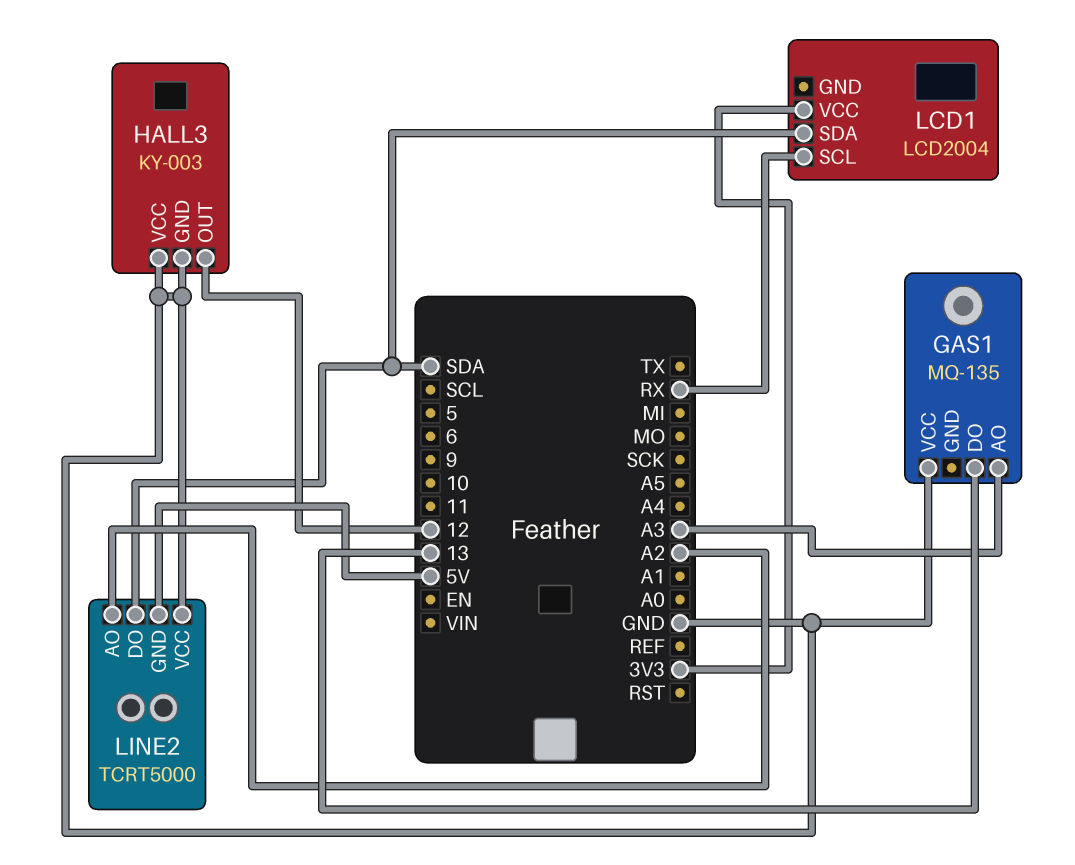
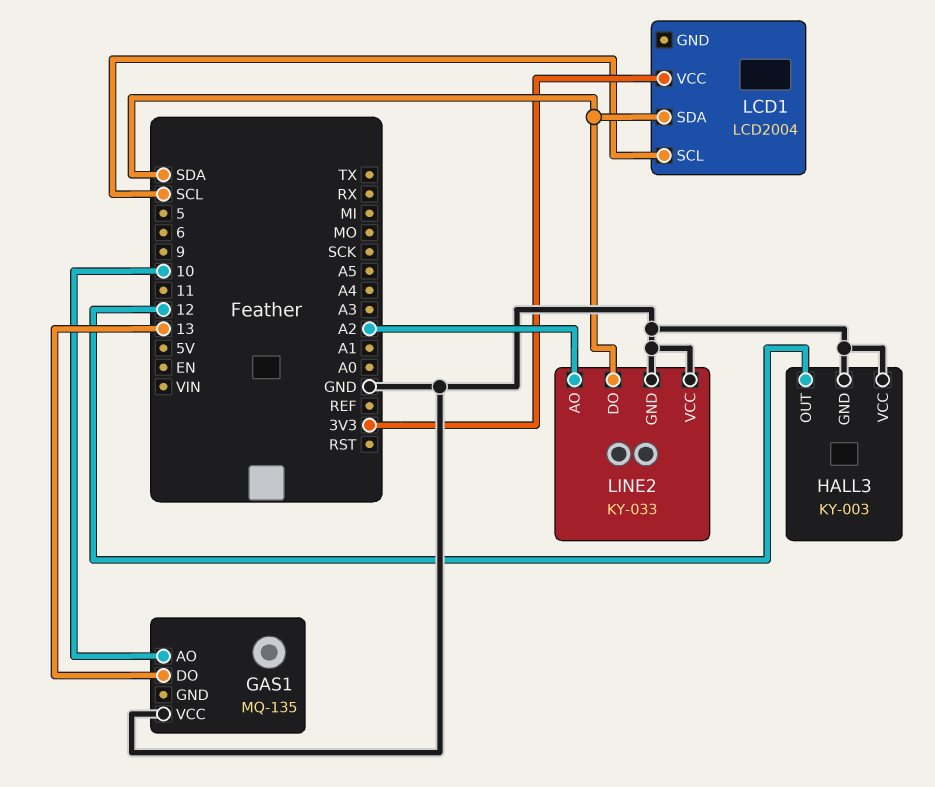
GAS1 pin AO: A3 -> 10
LCD1 pin SCL: RX -> SCL
LINE2: TCRT5000 -> KY-033
LINE2 pin GND: 5V -> GND

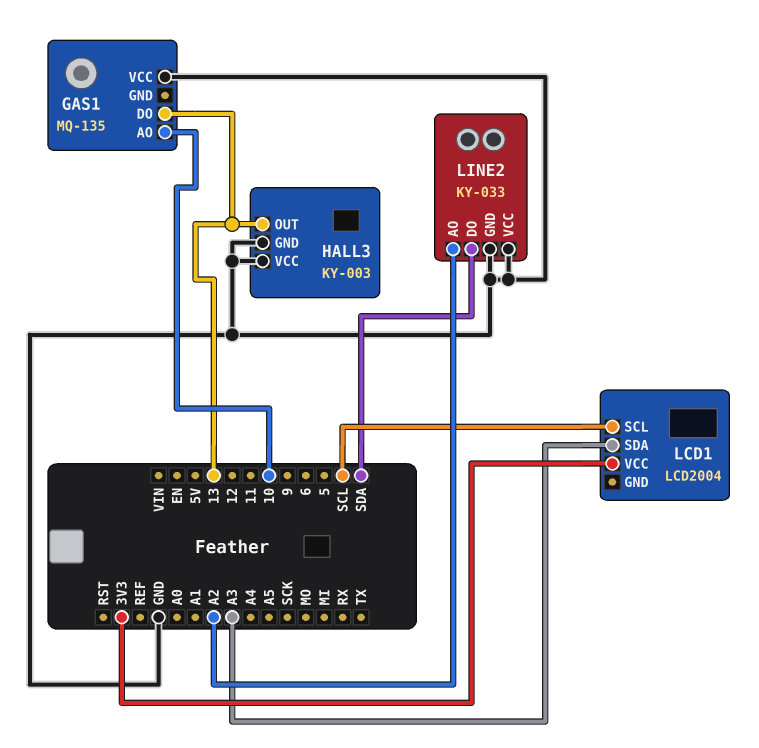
HALL3 pin OUT: 12 -> 13
LCD1 pin SDA: SDA -> A3

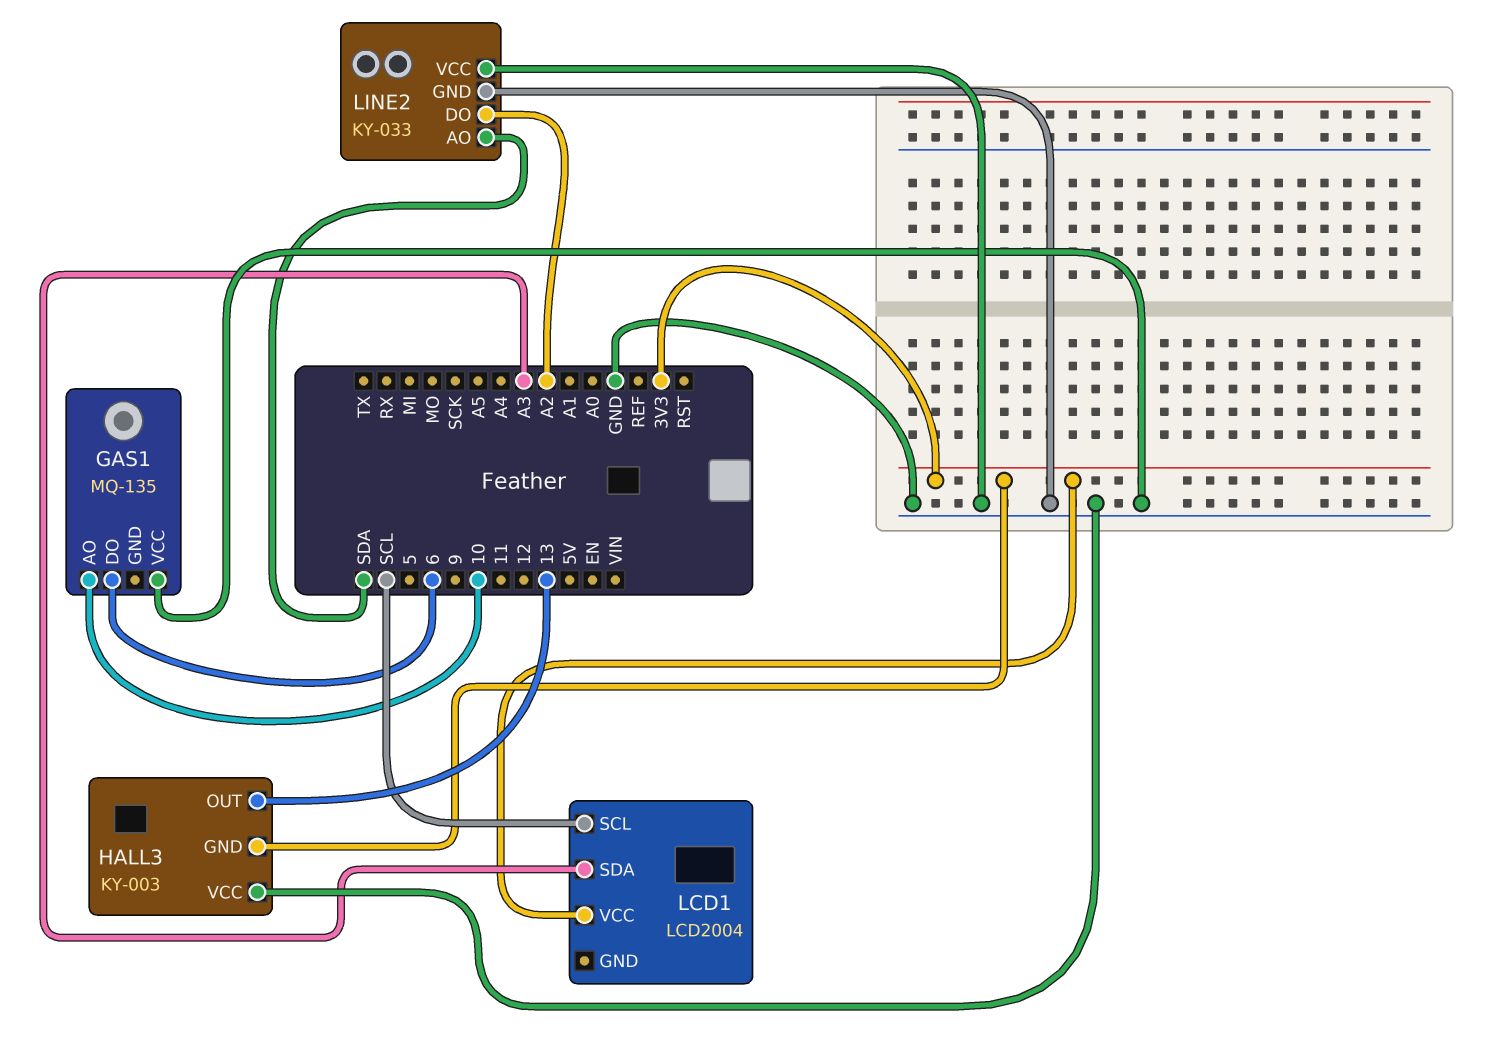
GAS1 pin DO: 13 -> 6
HALL3 pin GND: GND -> 3V3
LINE2 pin AO: A2 -> SDA
LINE2 pin DO: SDA -> A2

